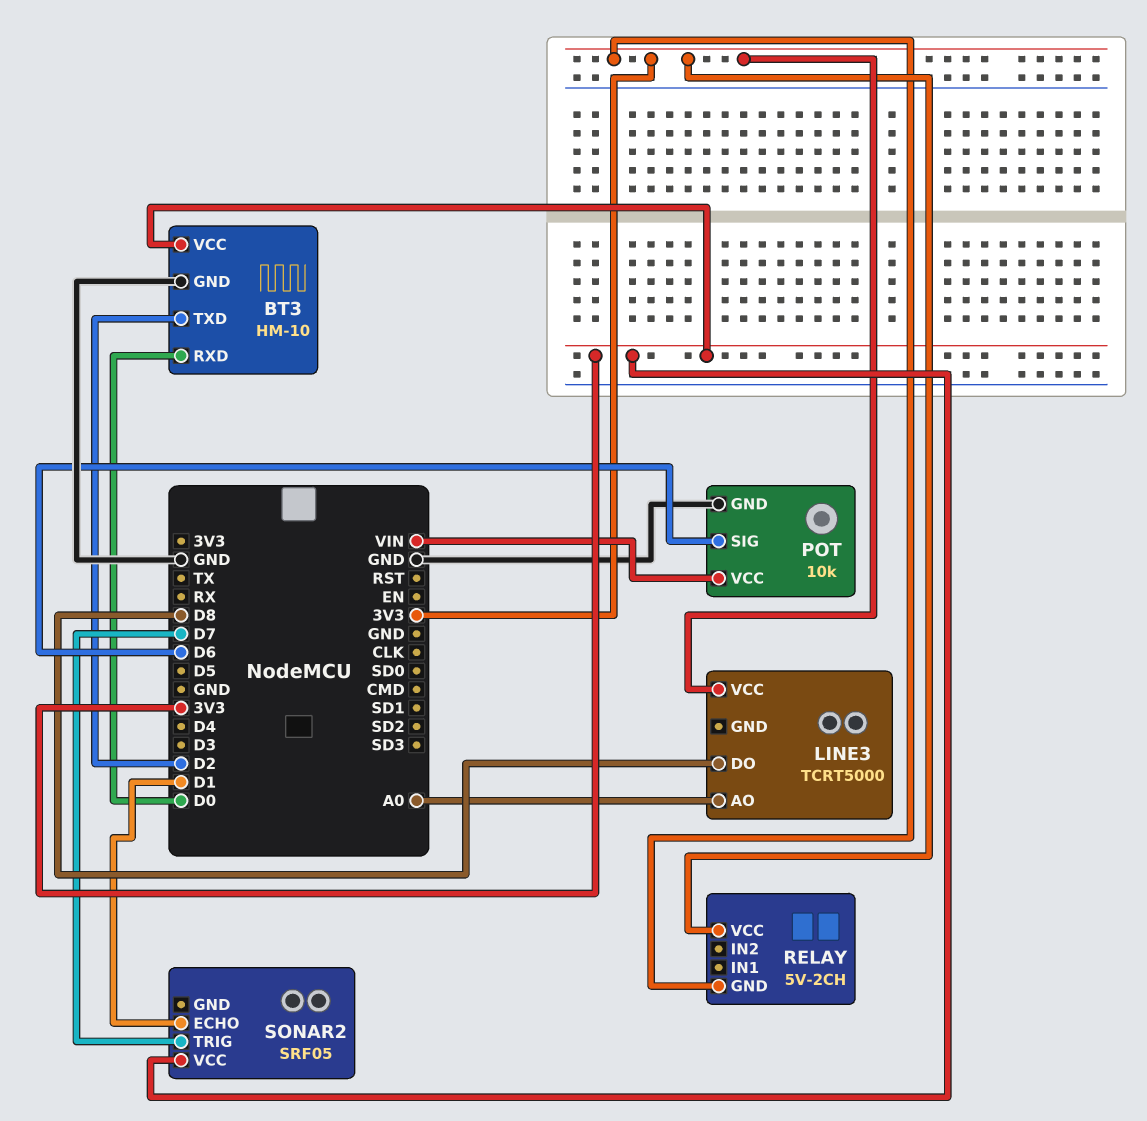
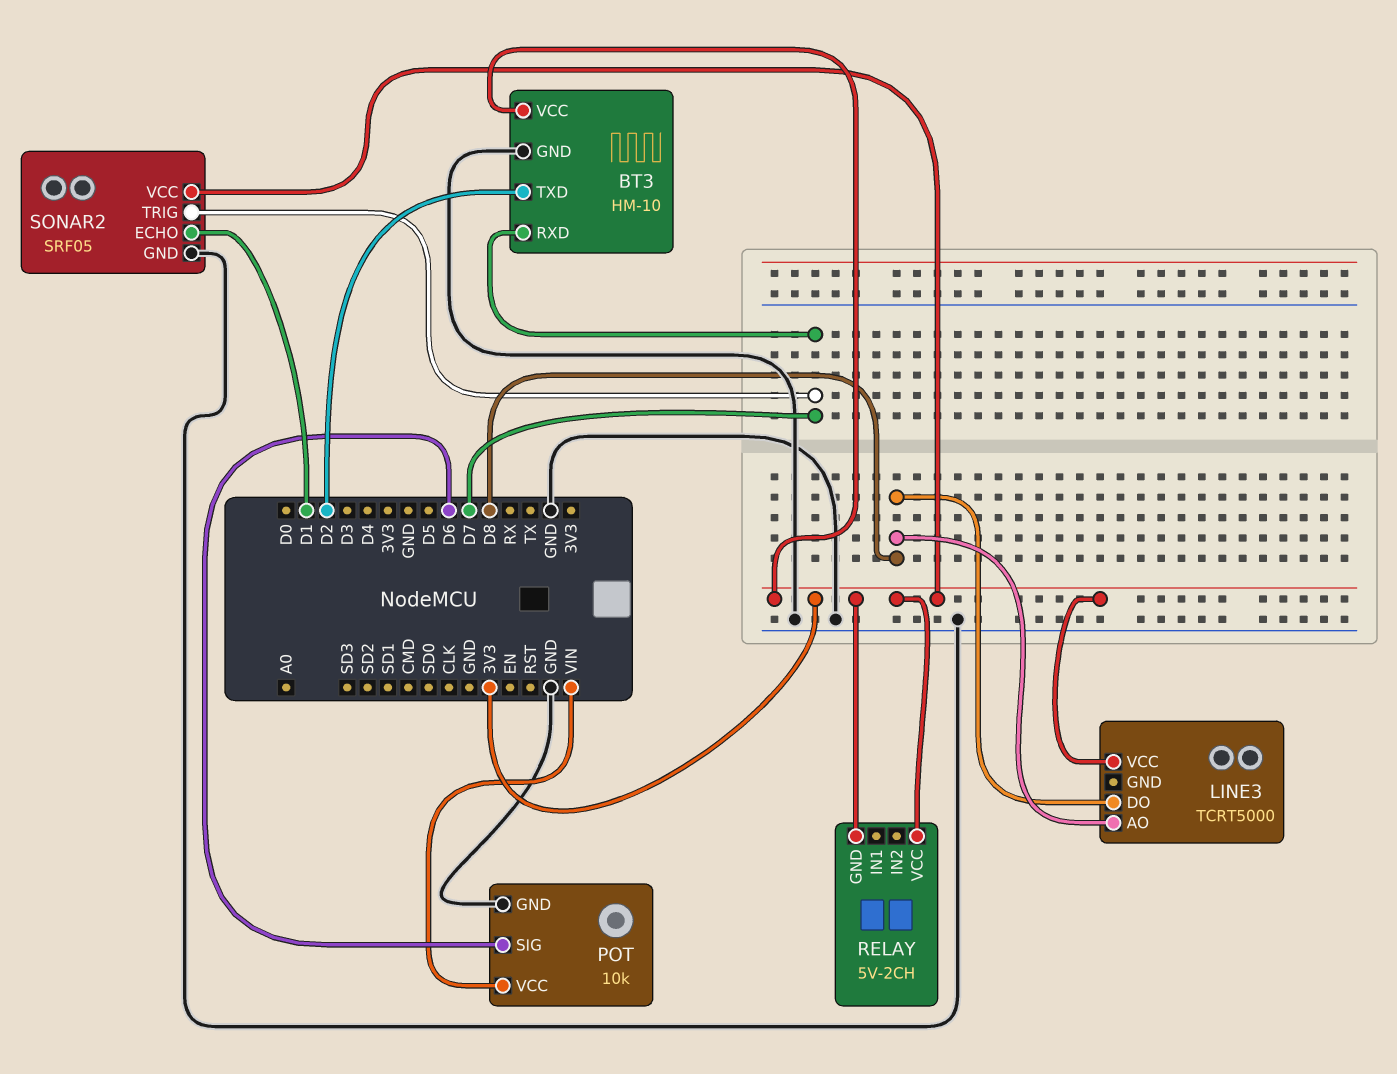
BT3 pin RXD: D0 -> D7
LINE3 pin AO: A0 -> D8
SONAR2 pin GND: none -> GND

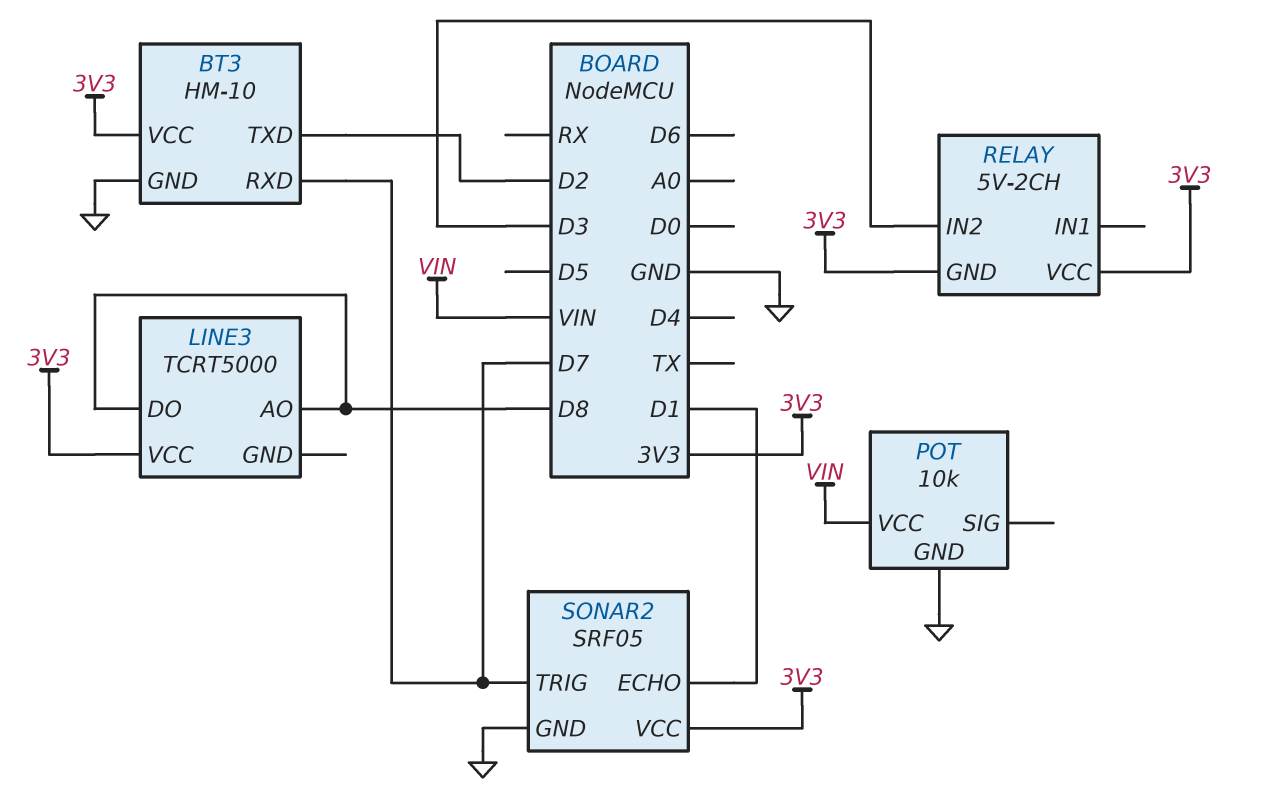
POT pin SIG: D6 -> none
RELAY pin IN2: none -> D3

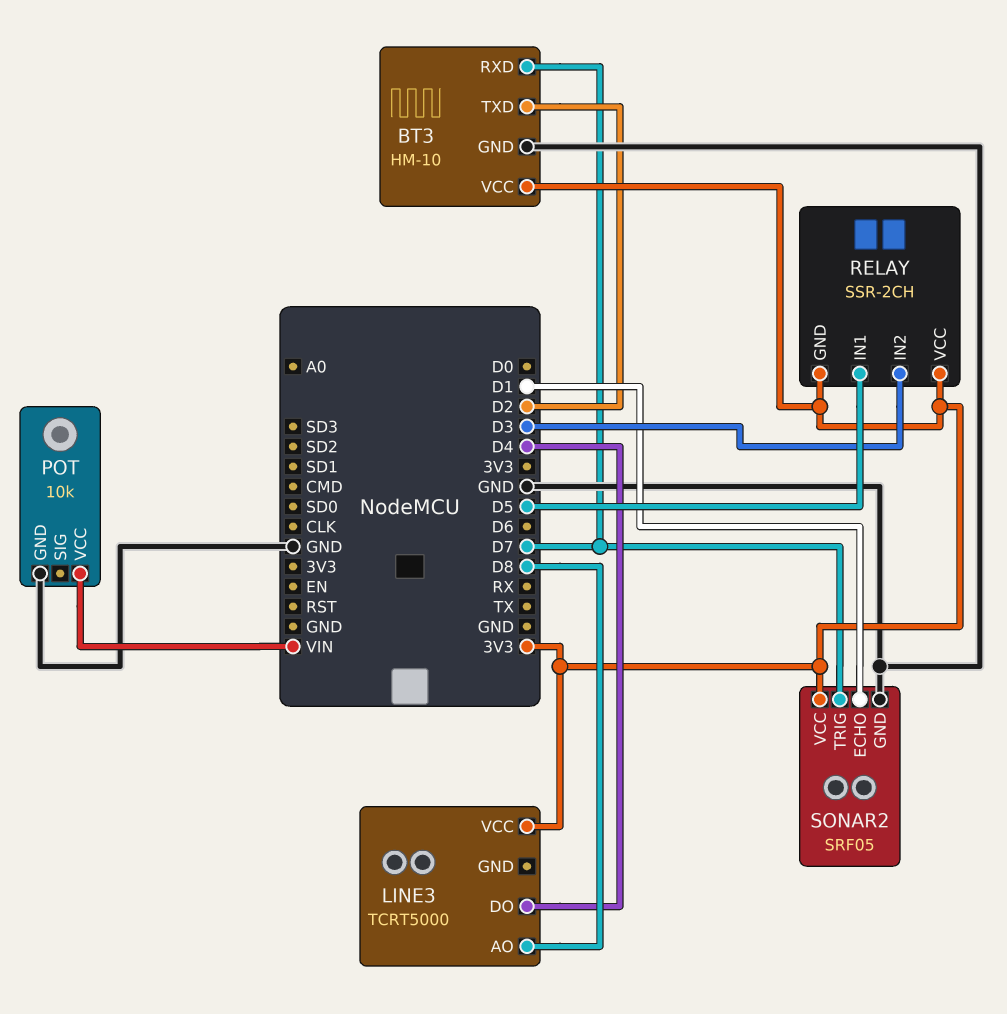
LINE3 pin DO: D8 -> D4
RELAY: 5V-2CH -> SSR-2CH
RELAY pin IN1: none -> D5

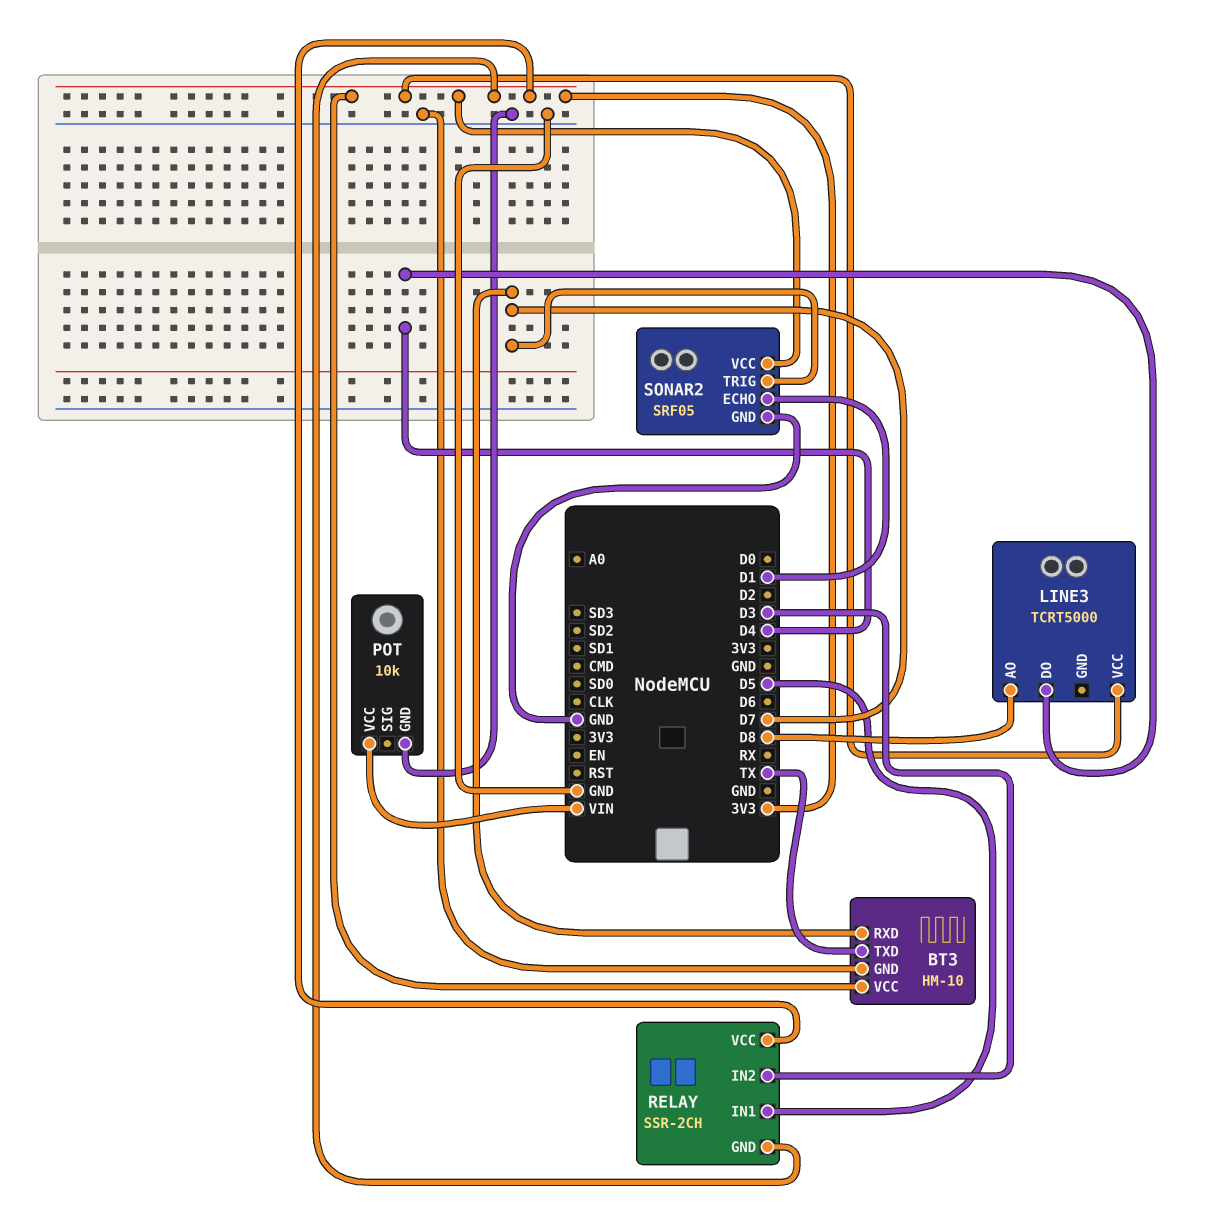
BT3 pin TXD: D2 -> TX

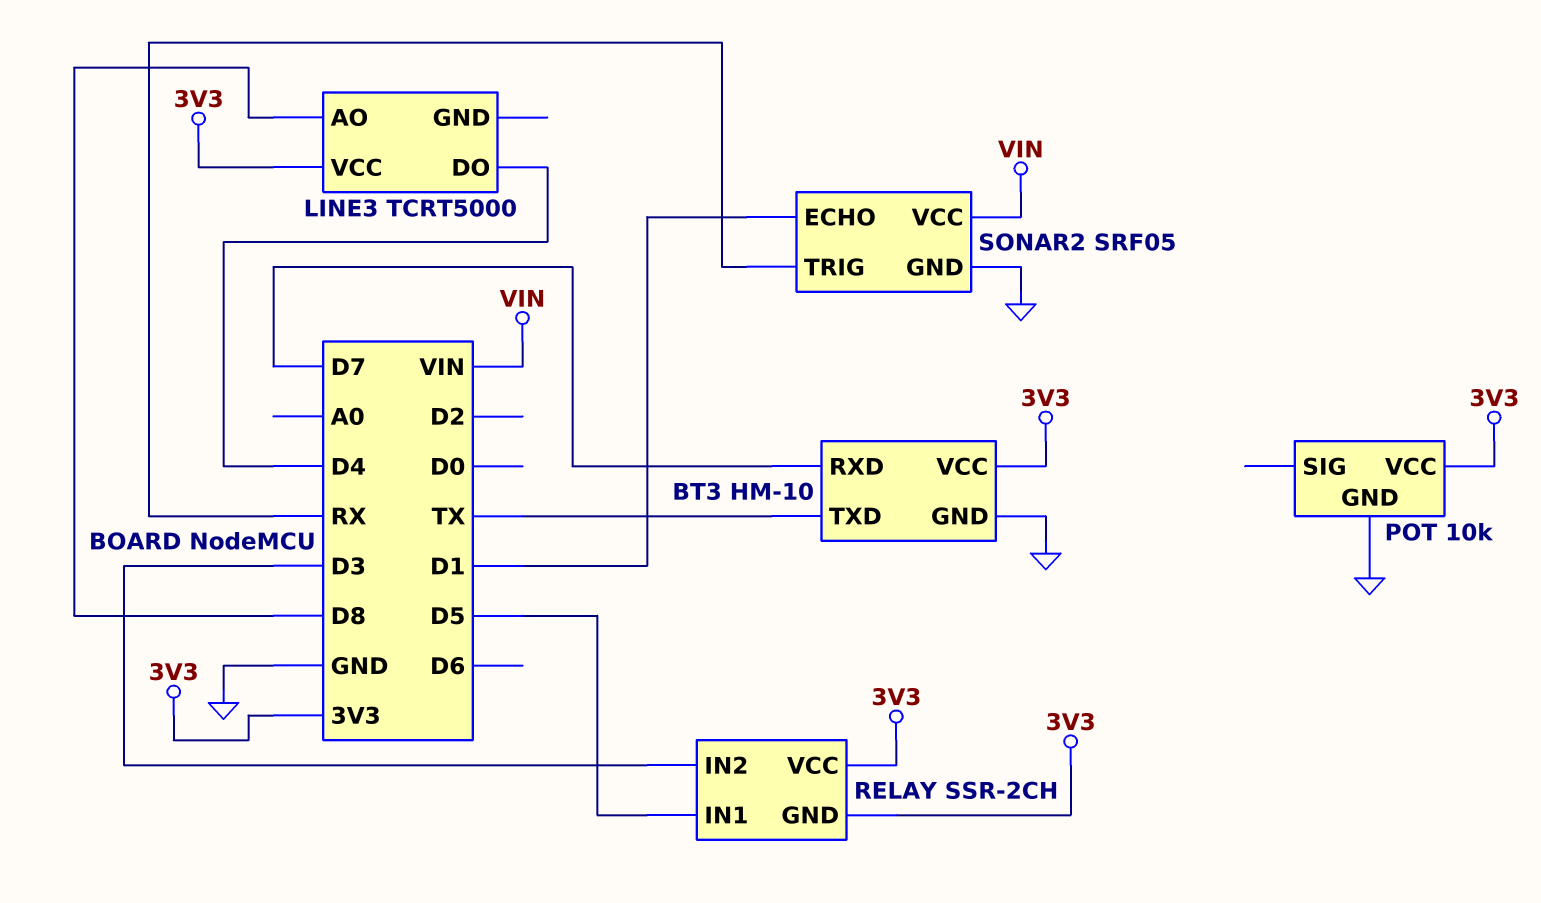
POT pin VCC: VIN -> 3V3
SONAR2 pin TRIG: D7 -> RX
SONAR2 pin VCC: 3V3 -> VIN

